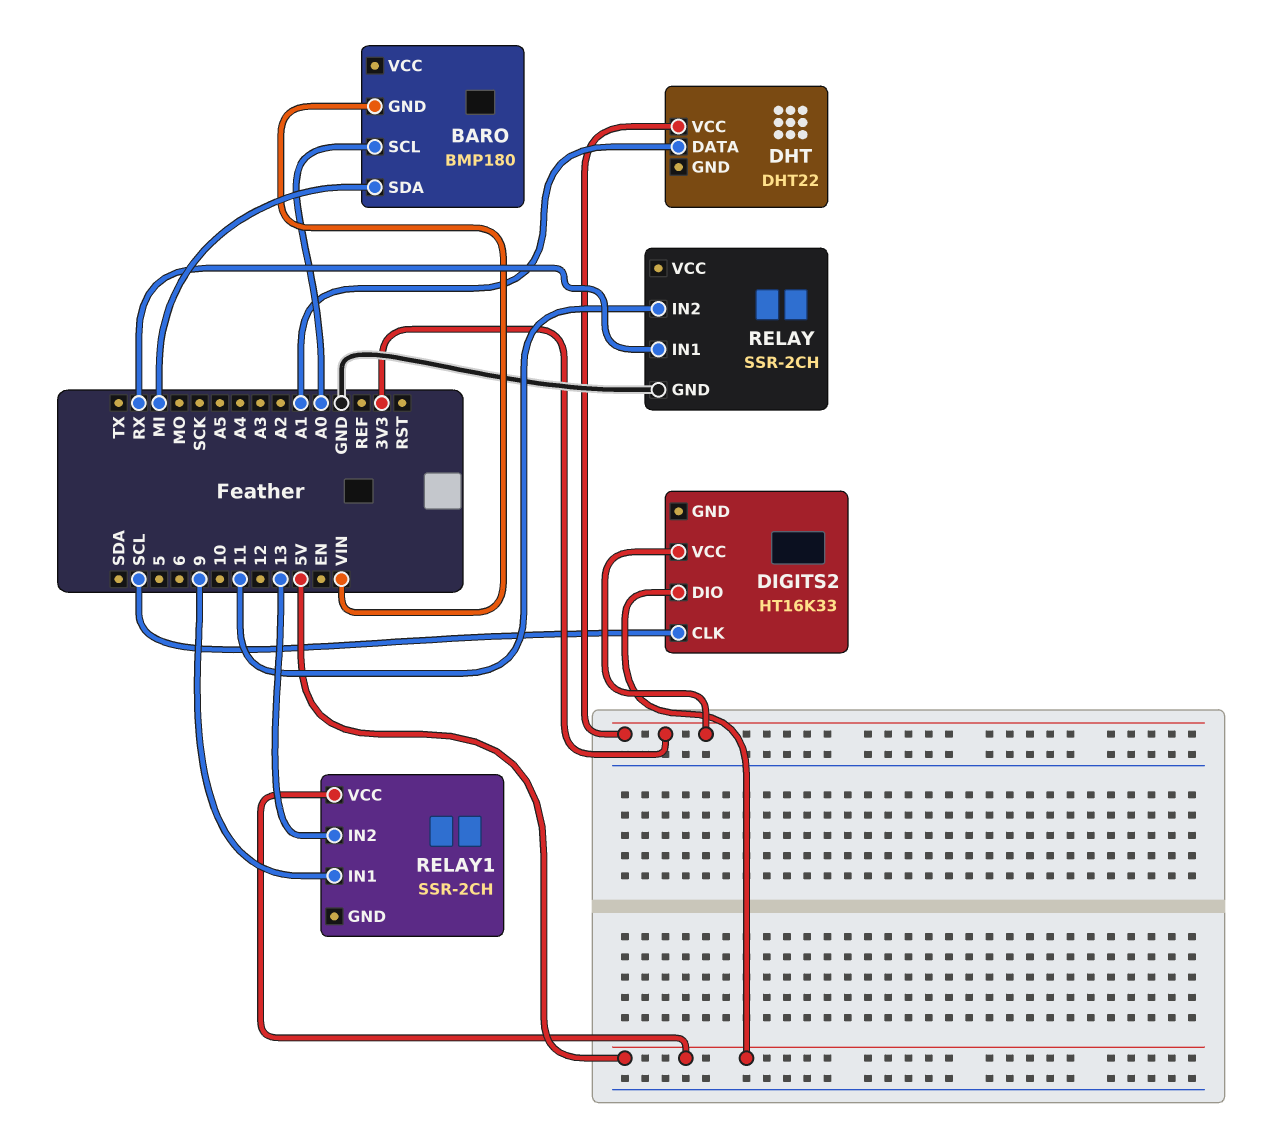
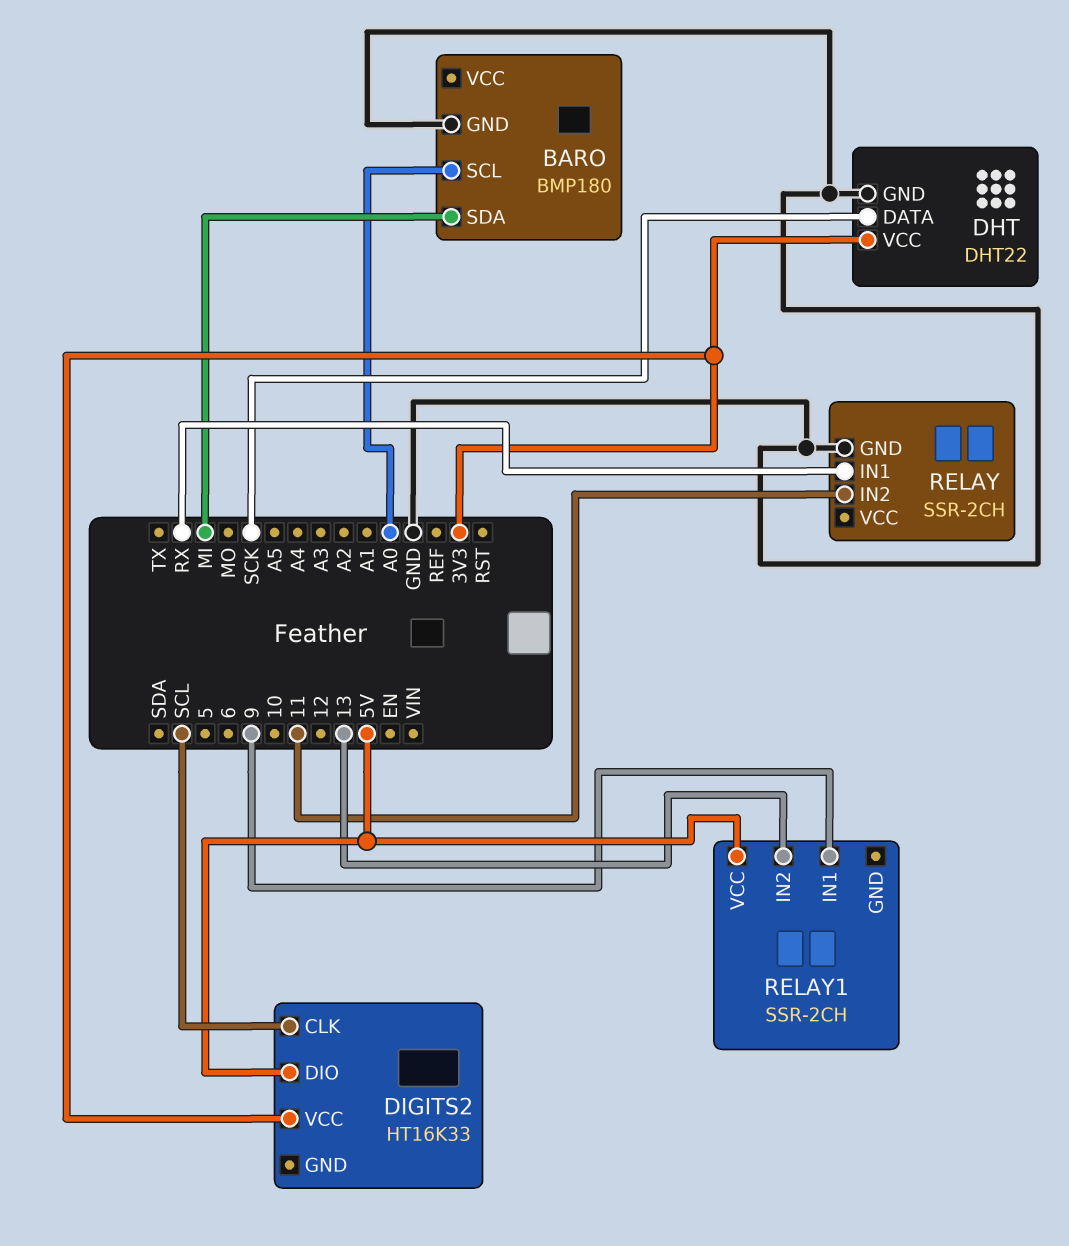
BARO pin GND: VIN -> GND
DHT pin DATA: A1 -> SCK
DHT pin GND: none -> GND

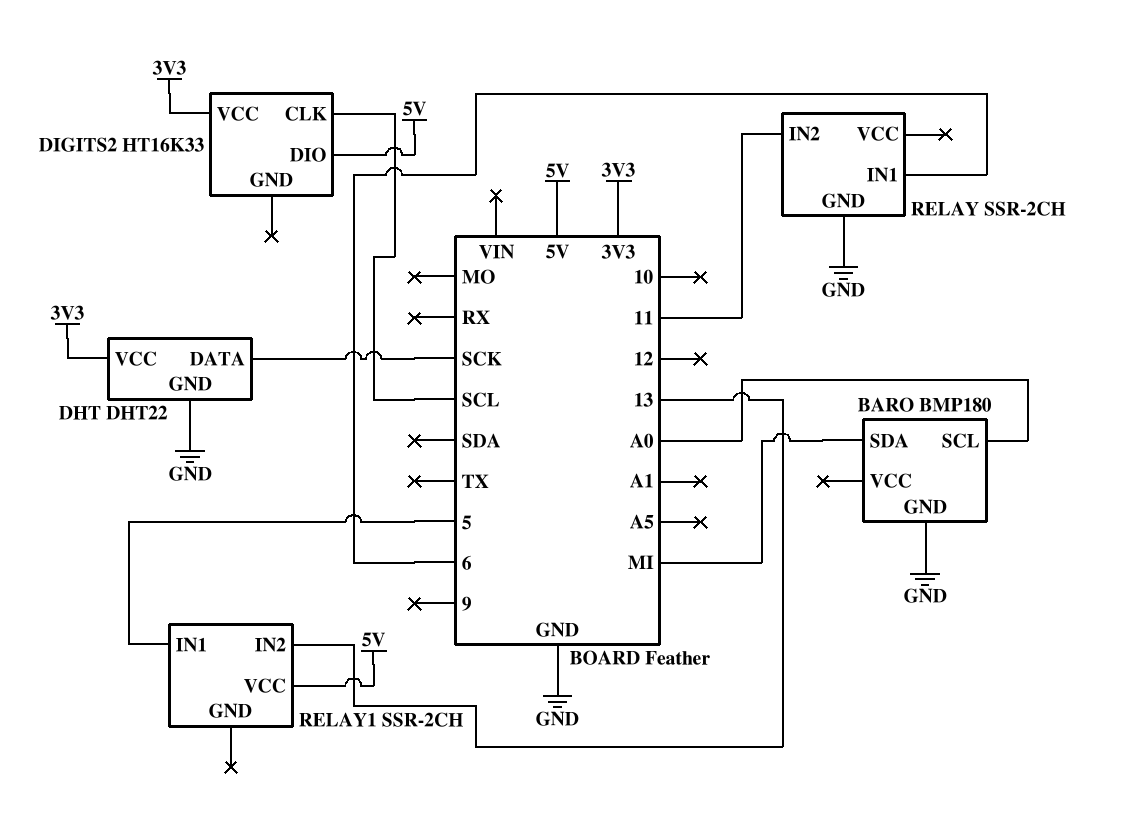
RELAY pin IN1: RX -> 6
RELAY1 pin IN1: 9 -> 5

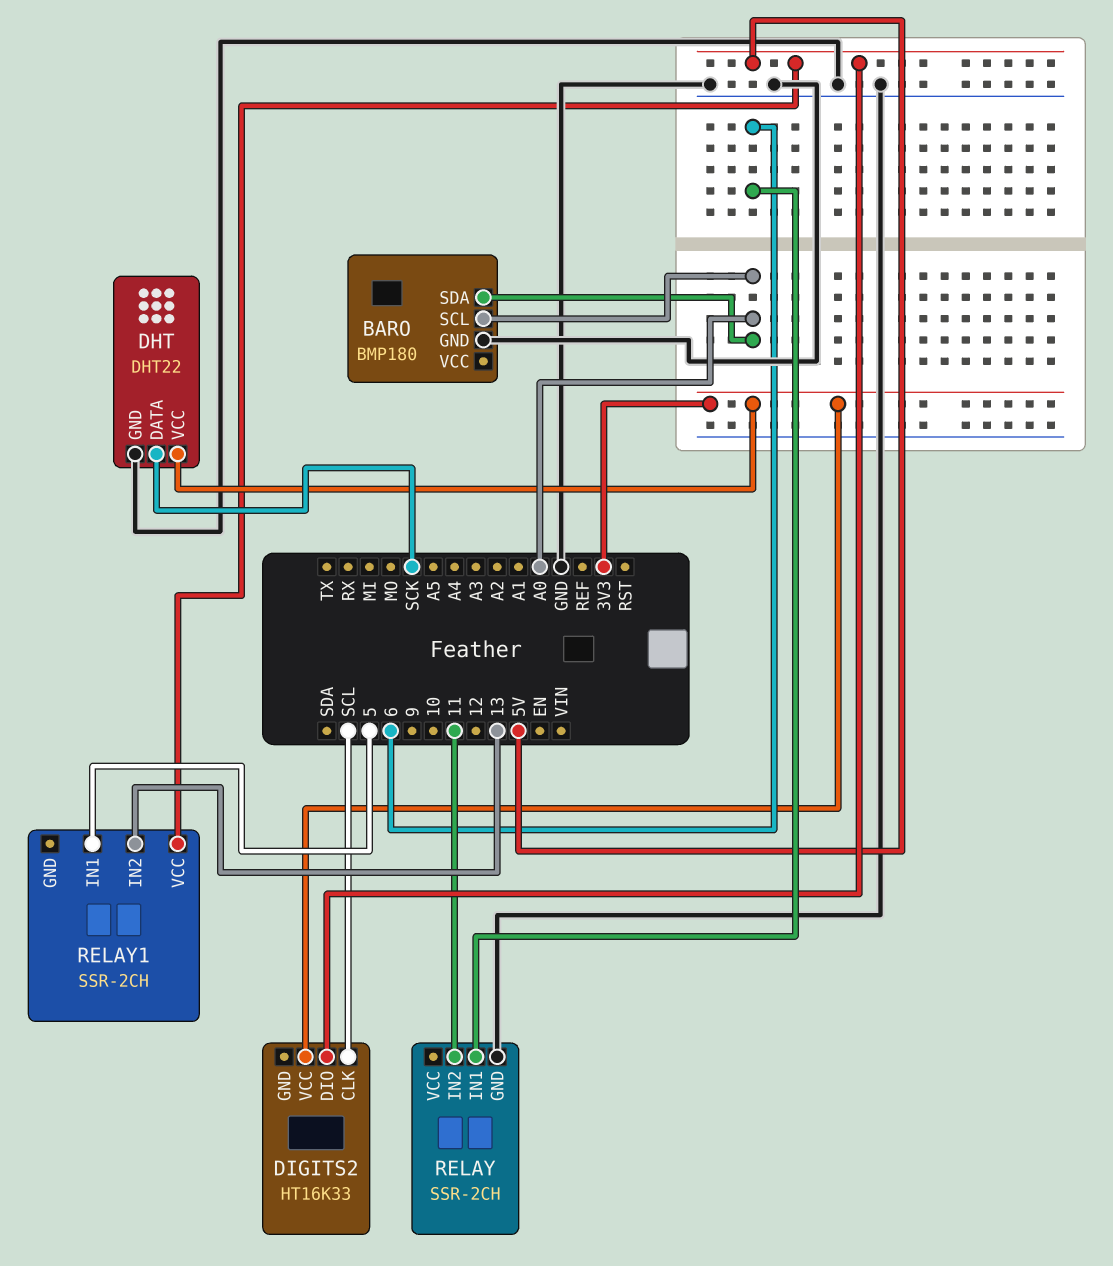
BARO pin SDA: MI -> A0

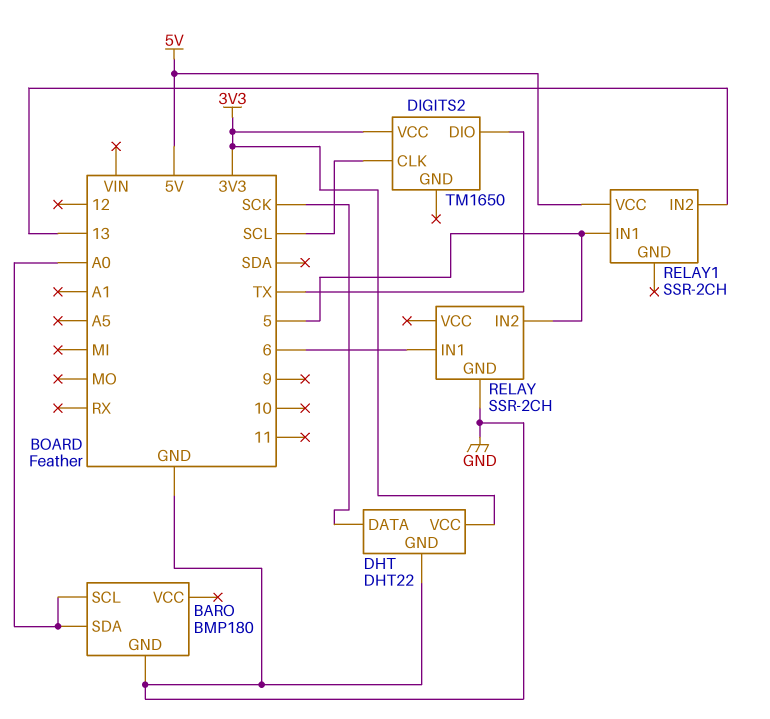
DIGITS2: HT16K33 -> TM1650
DIGITS2 pin DIO: 5V -> TX
RELAY pin IN2: 11 -> 5

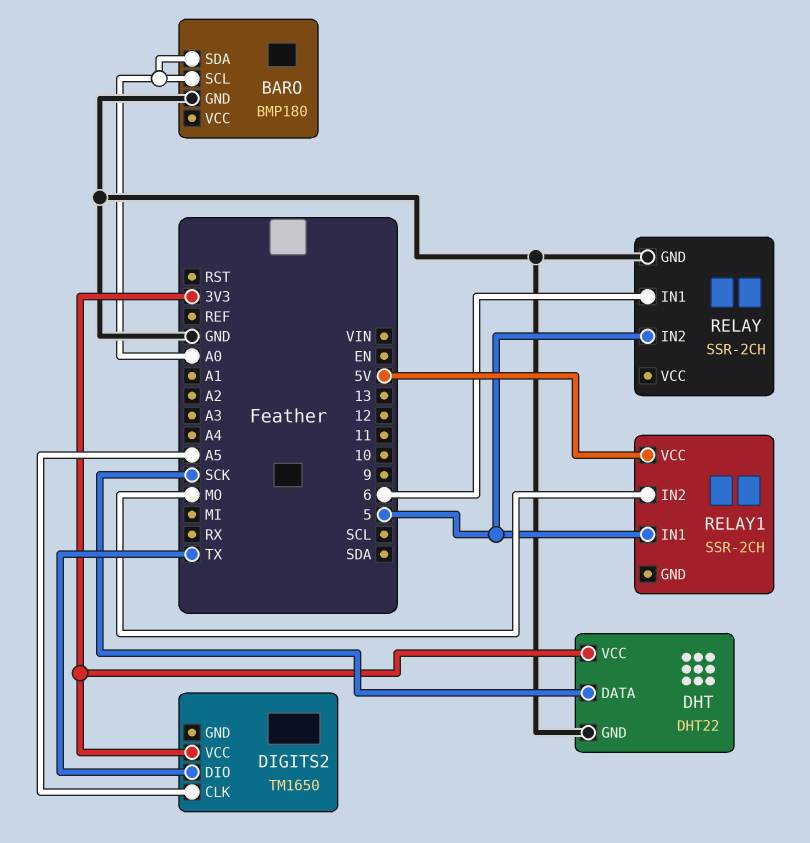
DIGITS2 pin CLK: SCL -> A5
RELAY1 pin IN2: 13 -> MO

